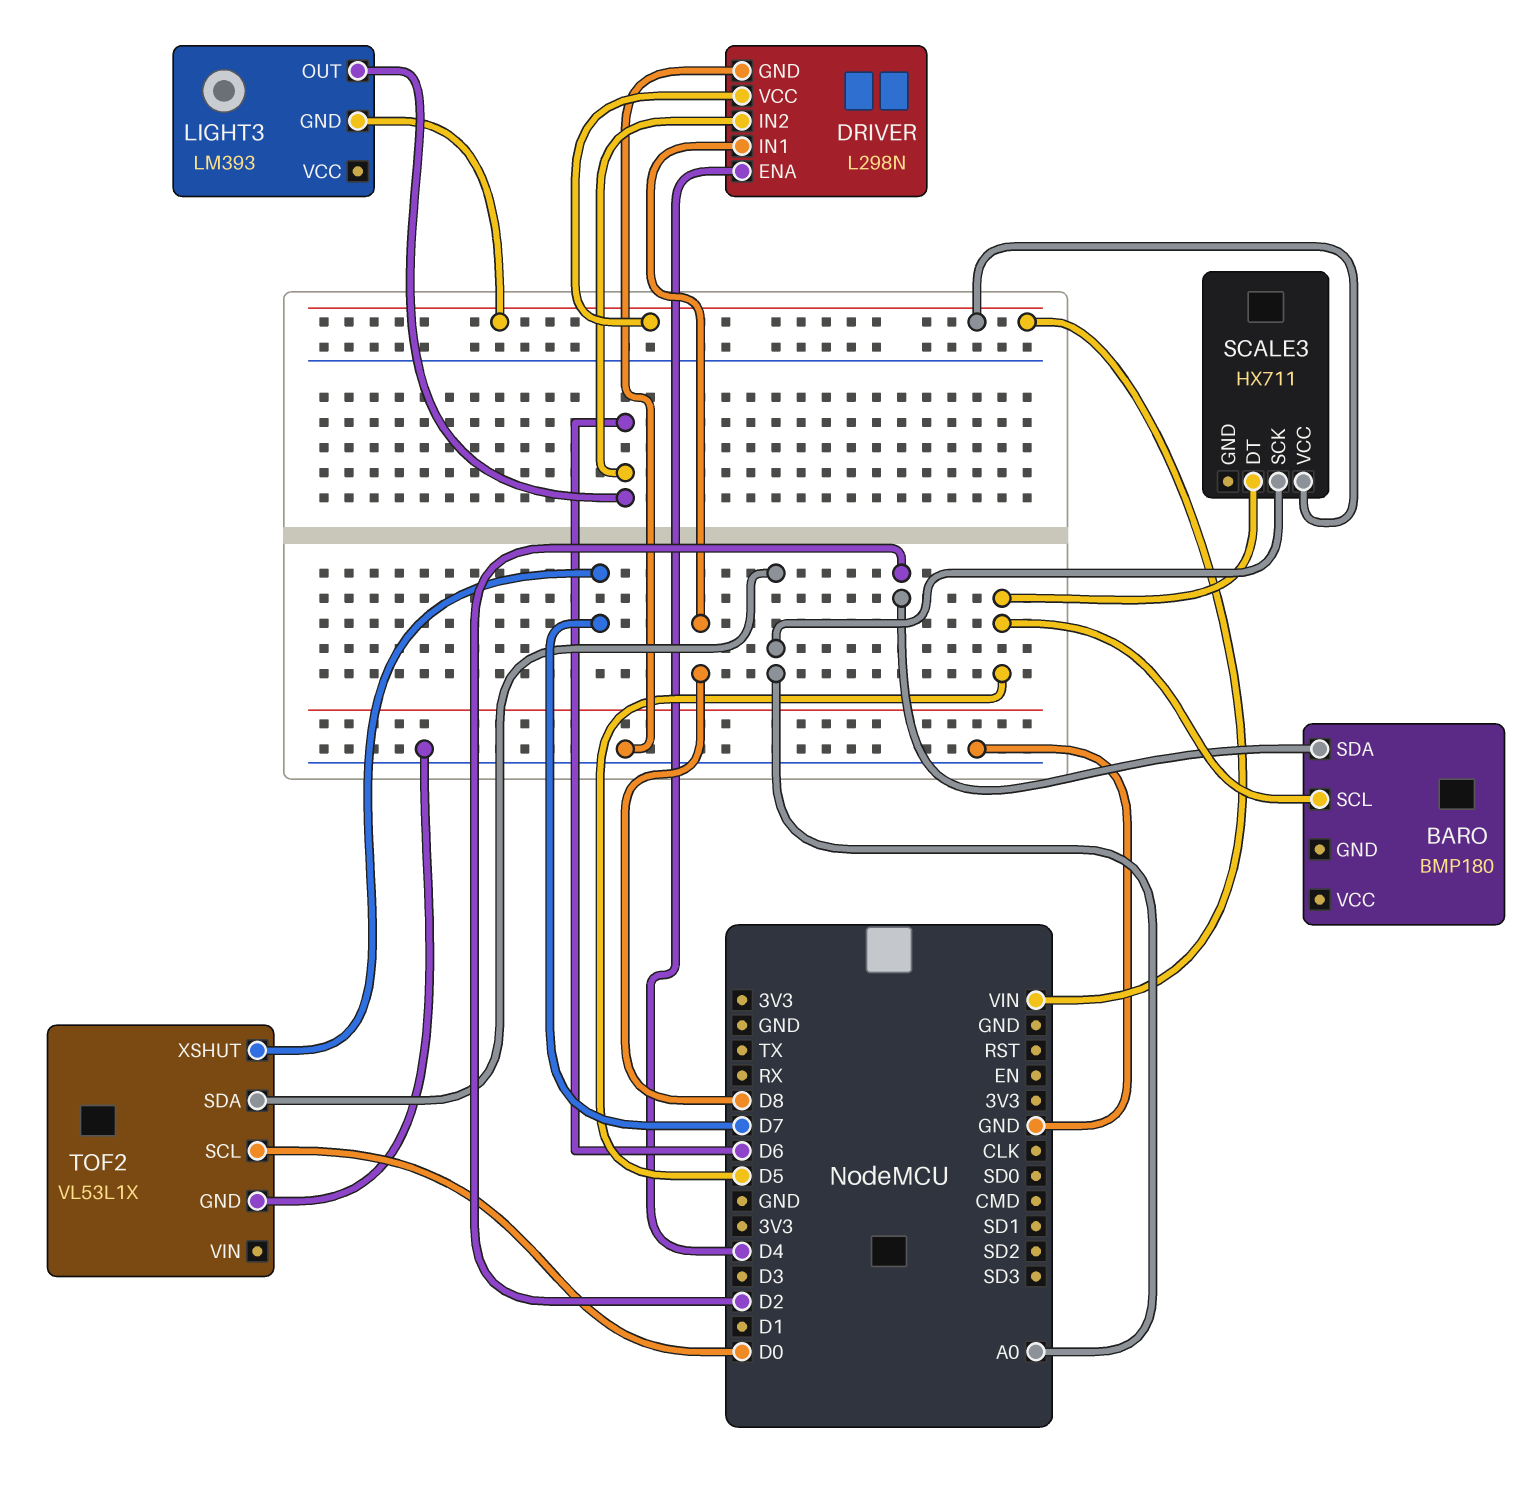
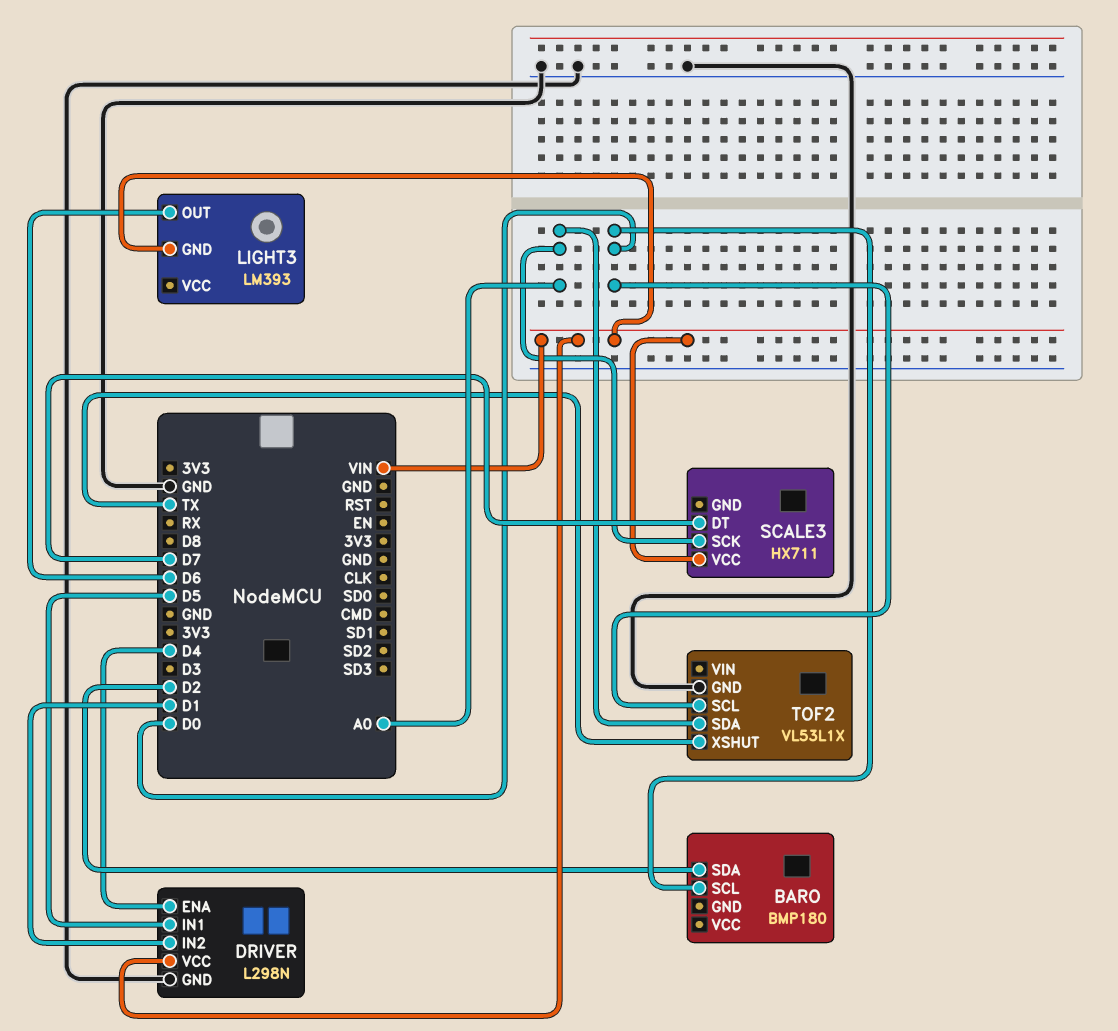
BARO pin SCL: D5 -> D0
DRIVER pin IN1: D8 -> D5
DRIVER pin IN2: D6 -> D1
SCALE3 pin DT: D5 -> D7
TOF2 pin XSHUT: D7 -> TX

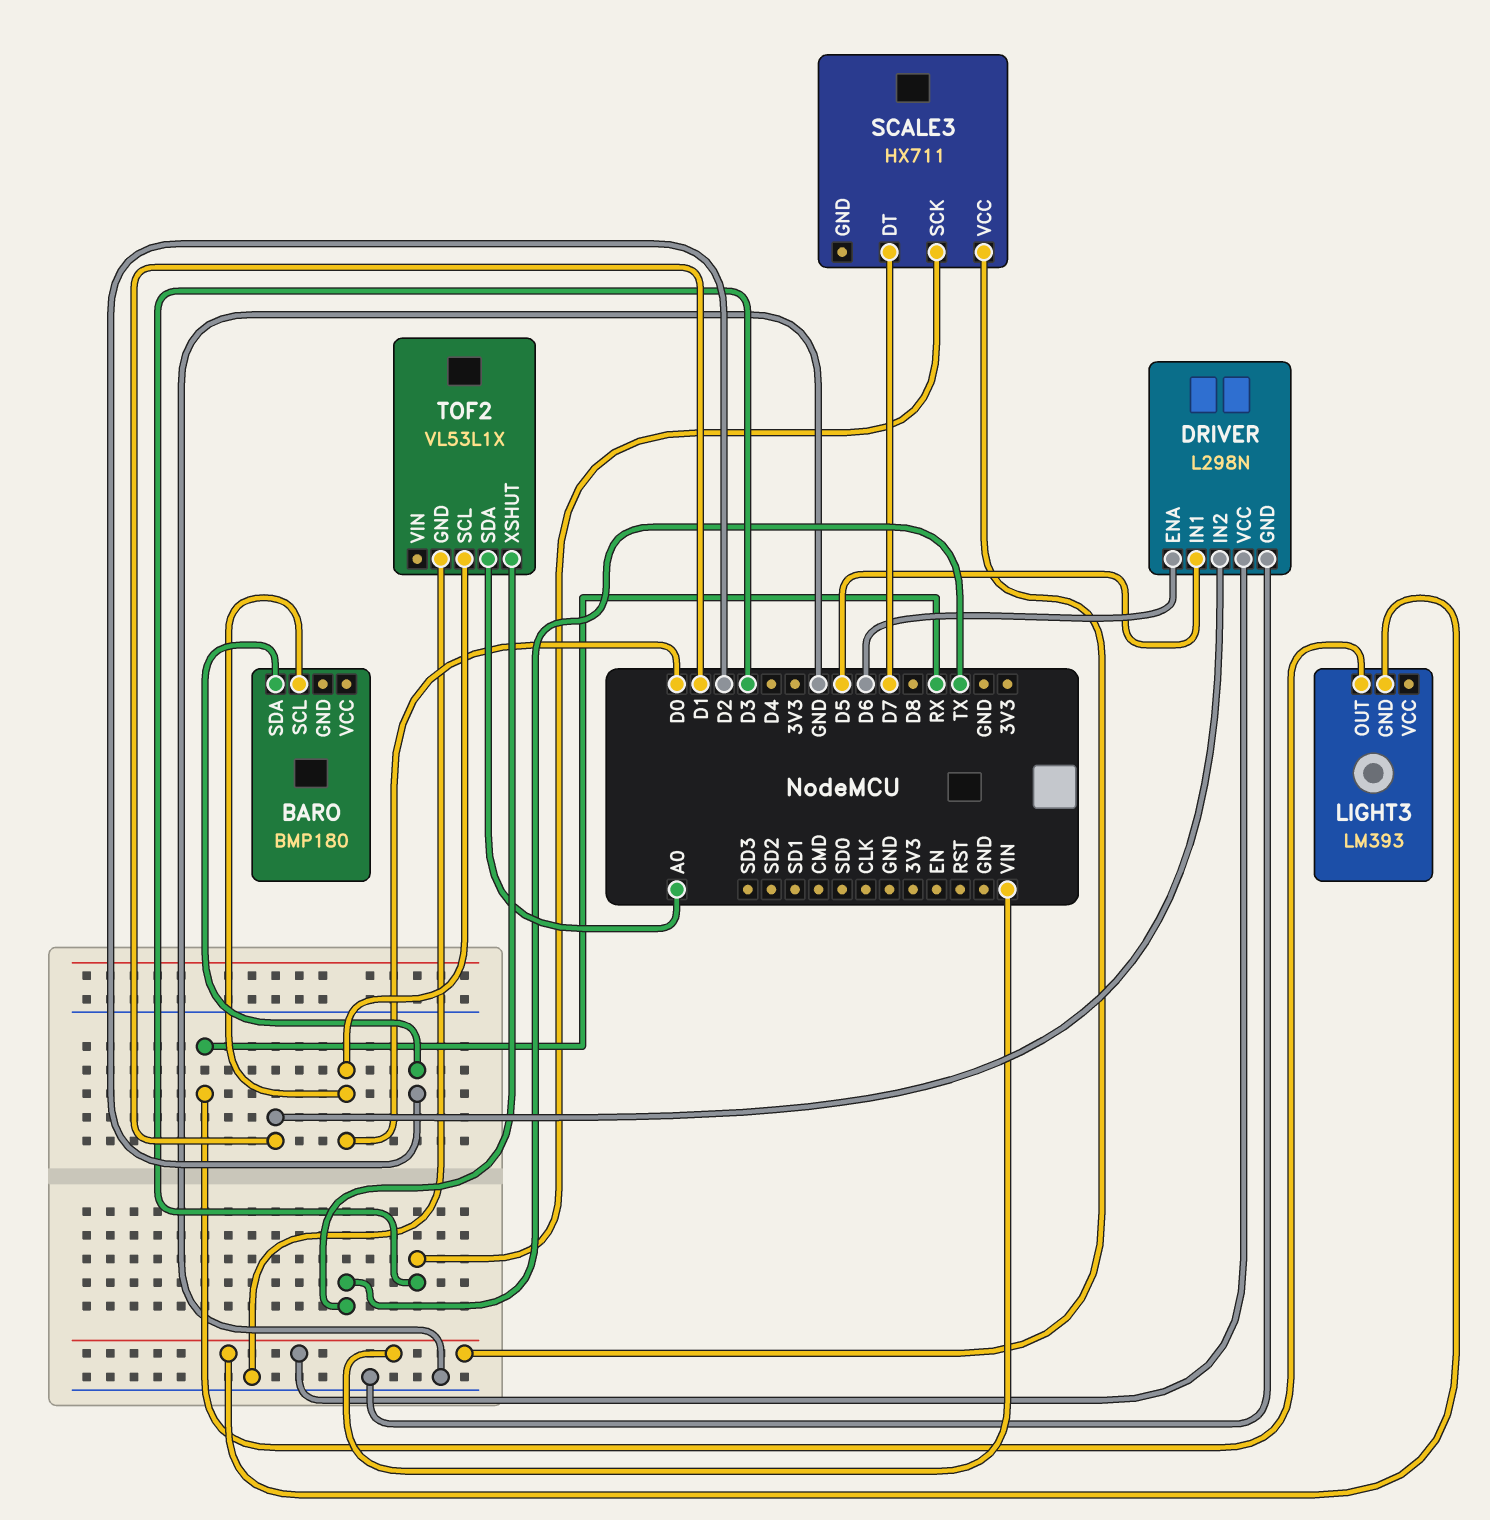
DRIVER pin ENA: D4 -> D6
LIGHT3 pin OUT: D6 -> RX
SCALE3 pin SCK: A0 -> D3

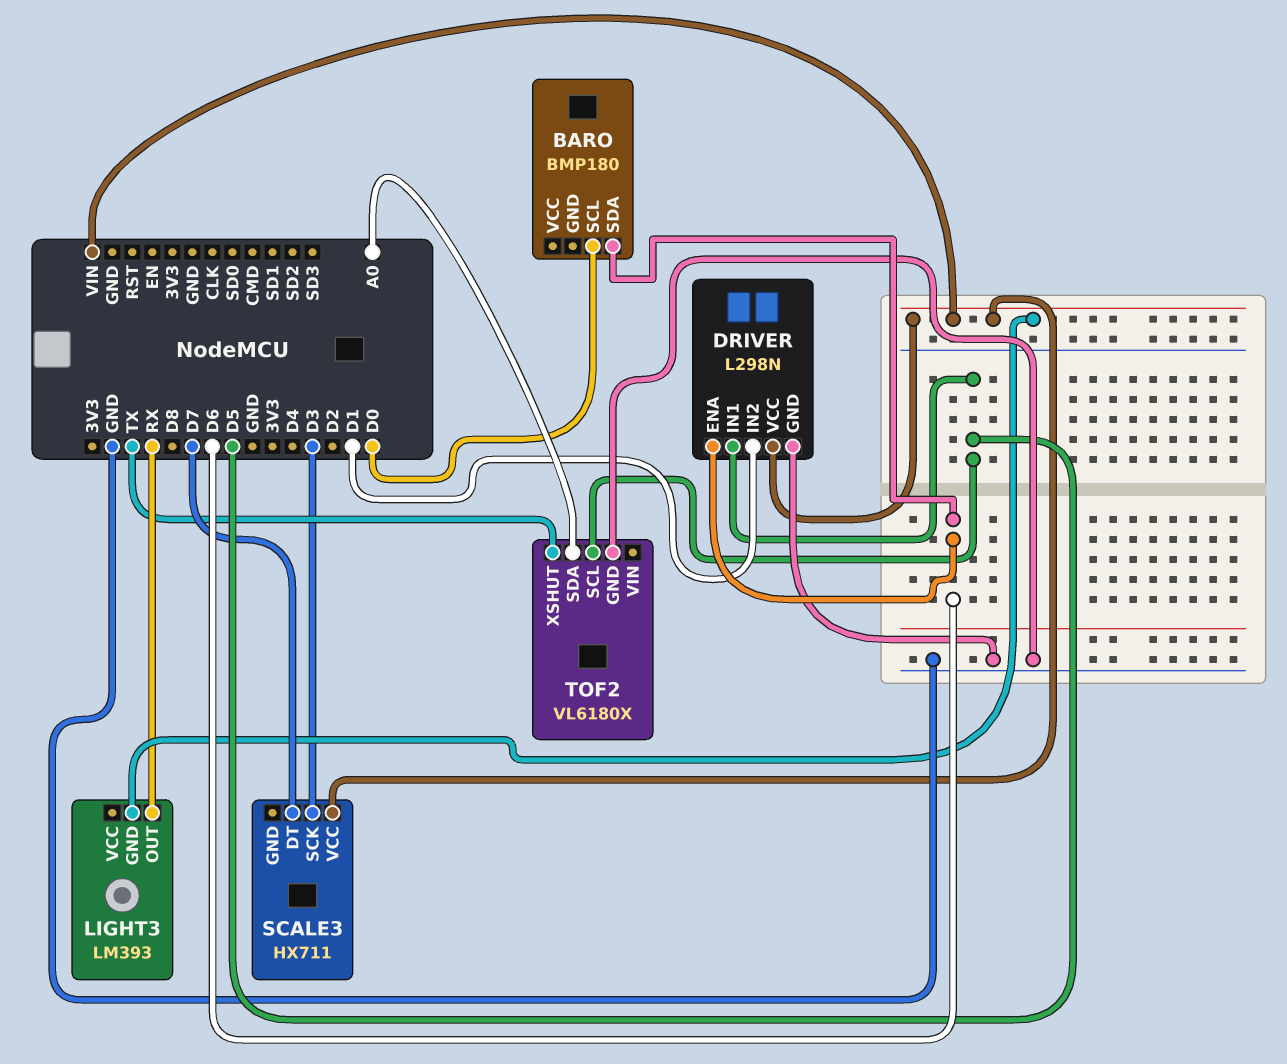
BARO pin SDA: D2 -> D6
TOF2: VL53L1X -> VL6180X
TOF2 pin SCL: D0 -> D5

